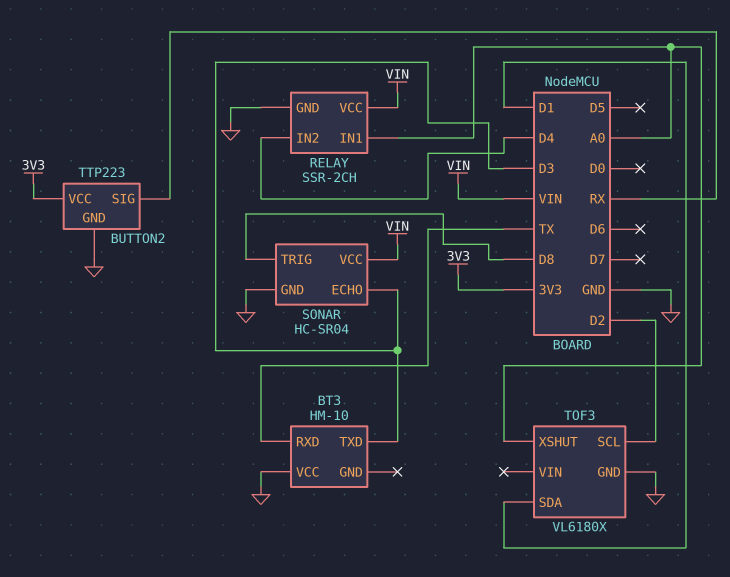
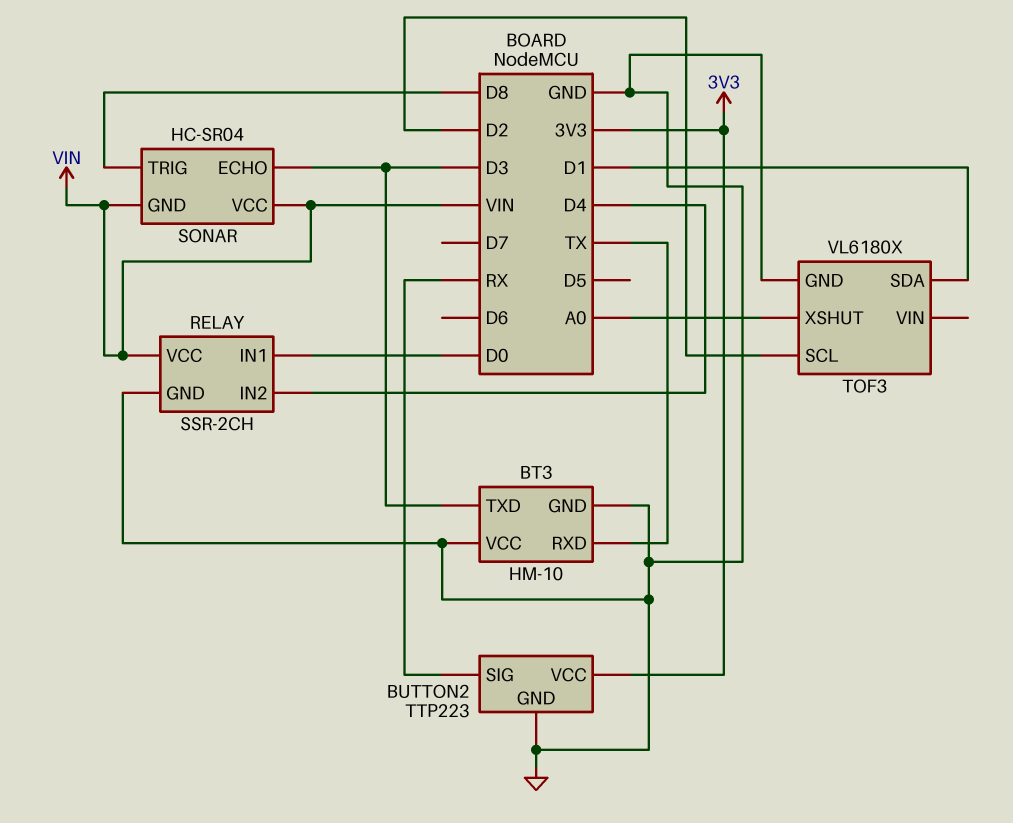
BT3 pin GND: none -> GND
RELAY pin IN1: A0 -> D0
SONAR pin GND: GND -> VIN

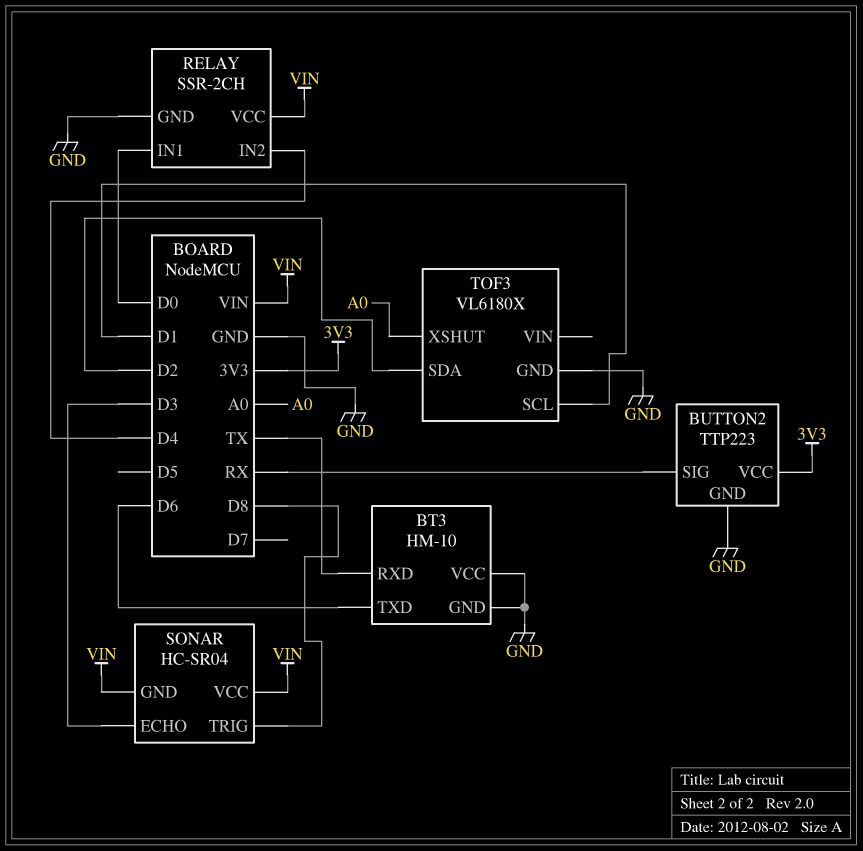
BT3 pin TXD: D3 -> D6
TOF3 pin SCL: D2 -> D1
TOF3 pin SDA: D1 -> D2

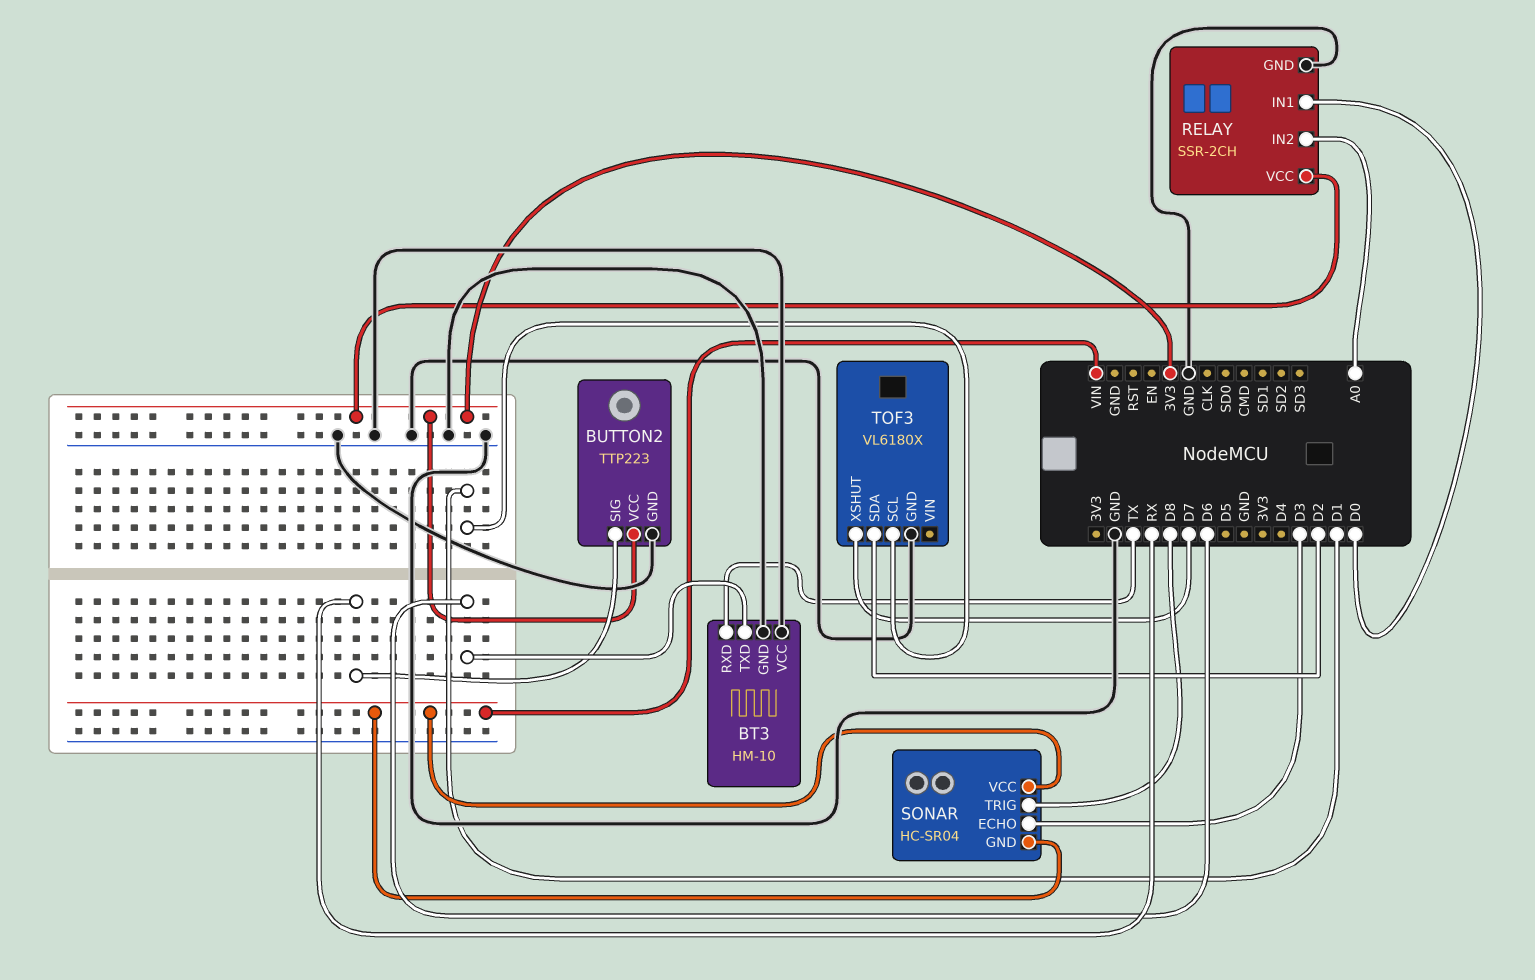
RELAY pin IN2: D4 -> A0
RELAY pin VCC: VIN -> 3V3
TOF3 pin XSHUT: A0 -> D7

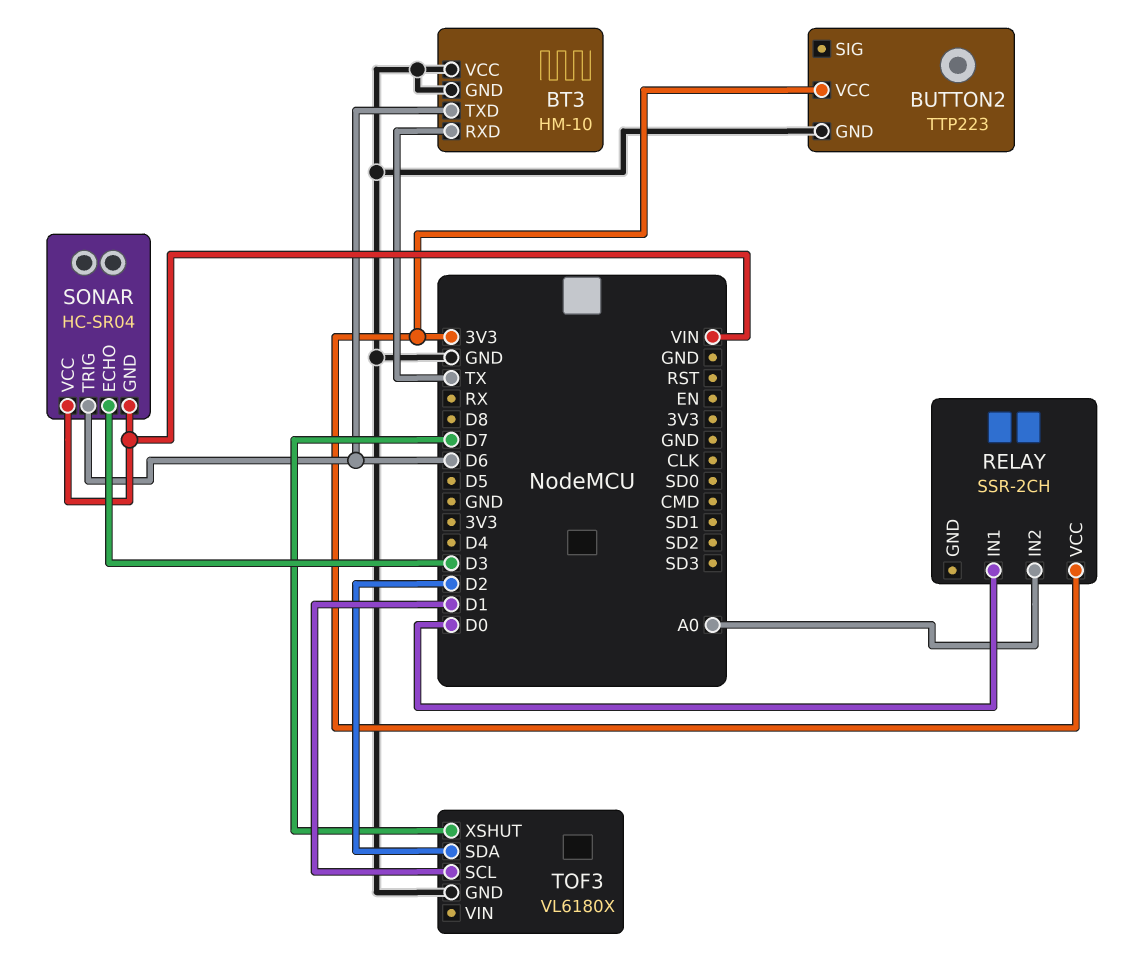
BUTTON2 pin SIG: RX -> none
RELAY pin GND: GND -> none
SONAR pin TRIG: D8 -> D6

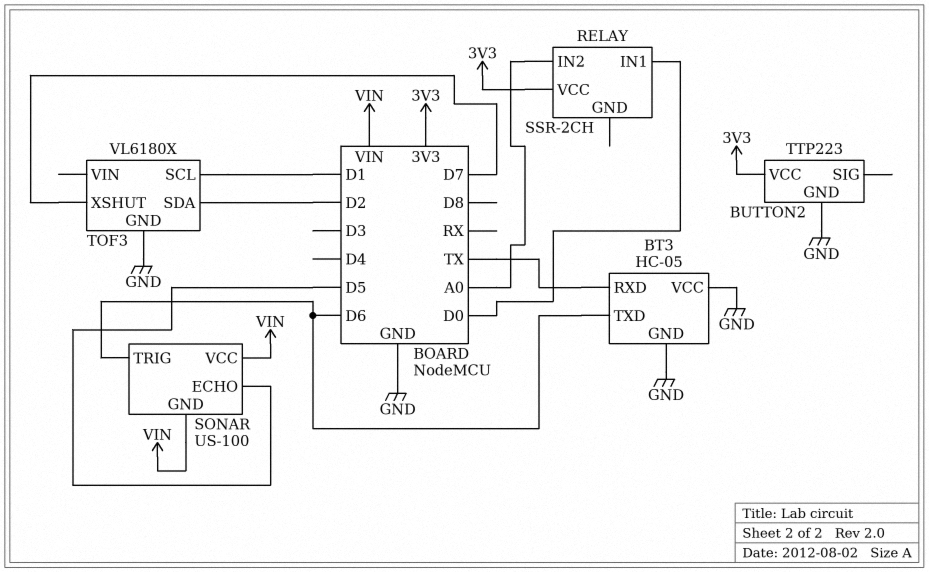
BT3: HM-10 -> HC-05
SONAR: HC-SR04 -> US-100
SONAR pin ECHO: D3 -> D5

